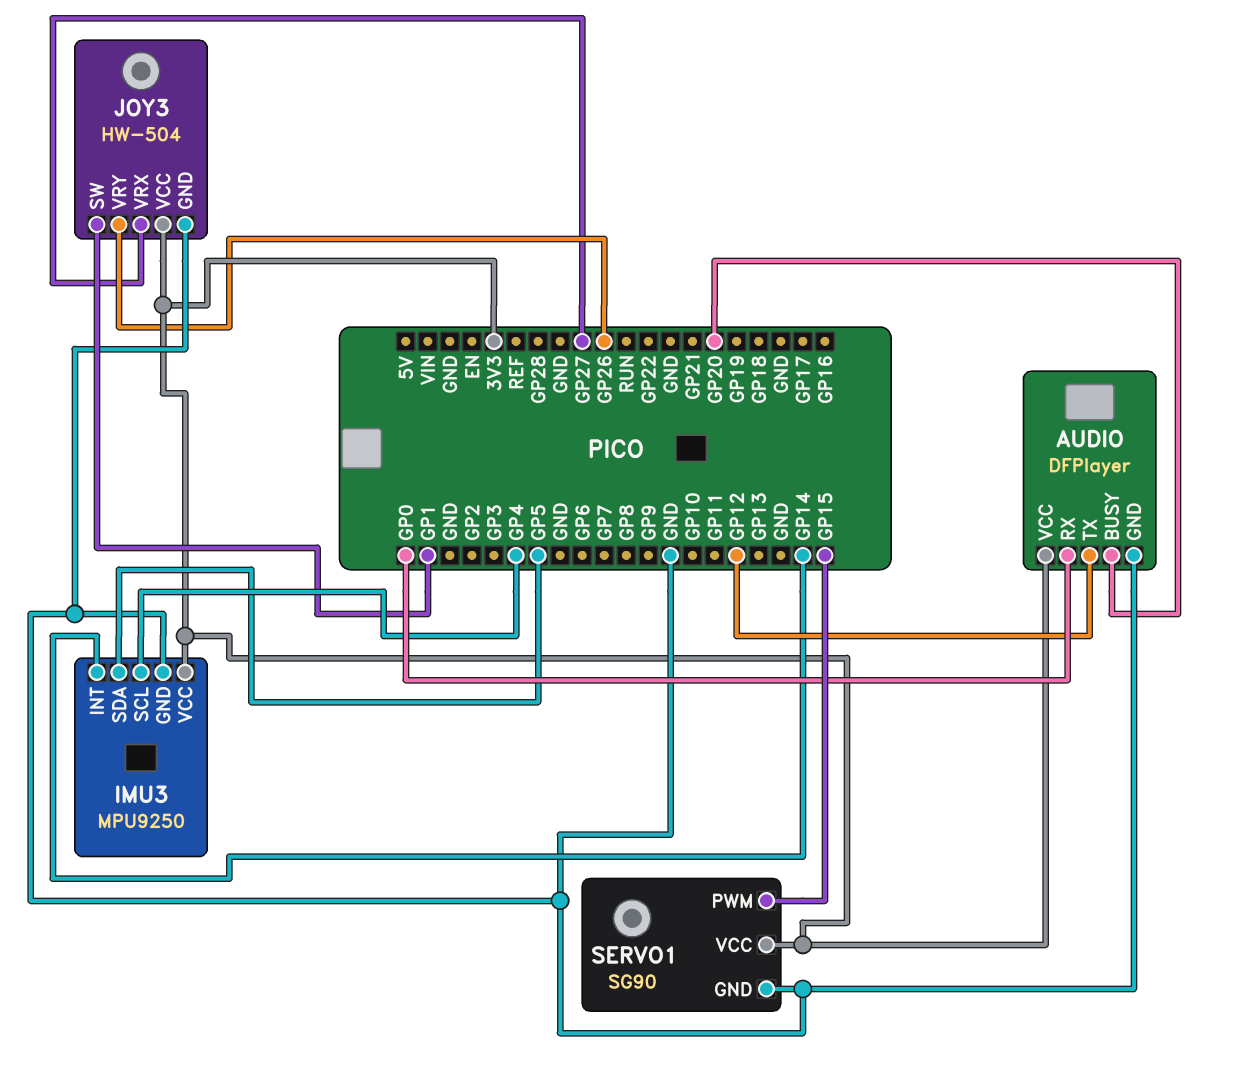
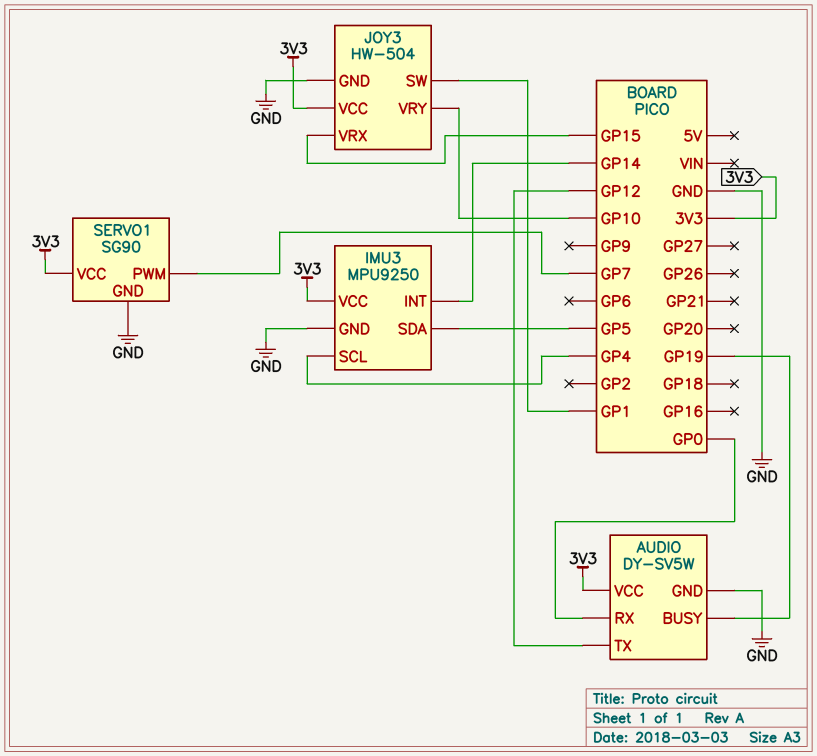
AUDIO: DFPlayer -> DY-SV5W
AUDIO pin BUSY: GP20 -> GP19
JOY3 pin VRX: GP27 -> GP15
JOY3 pin VRY: GP26 -> GP10
SERVO1 pin PWM: GP15 -> GP7

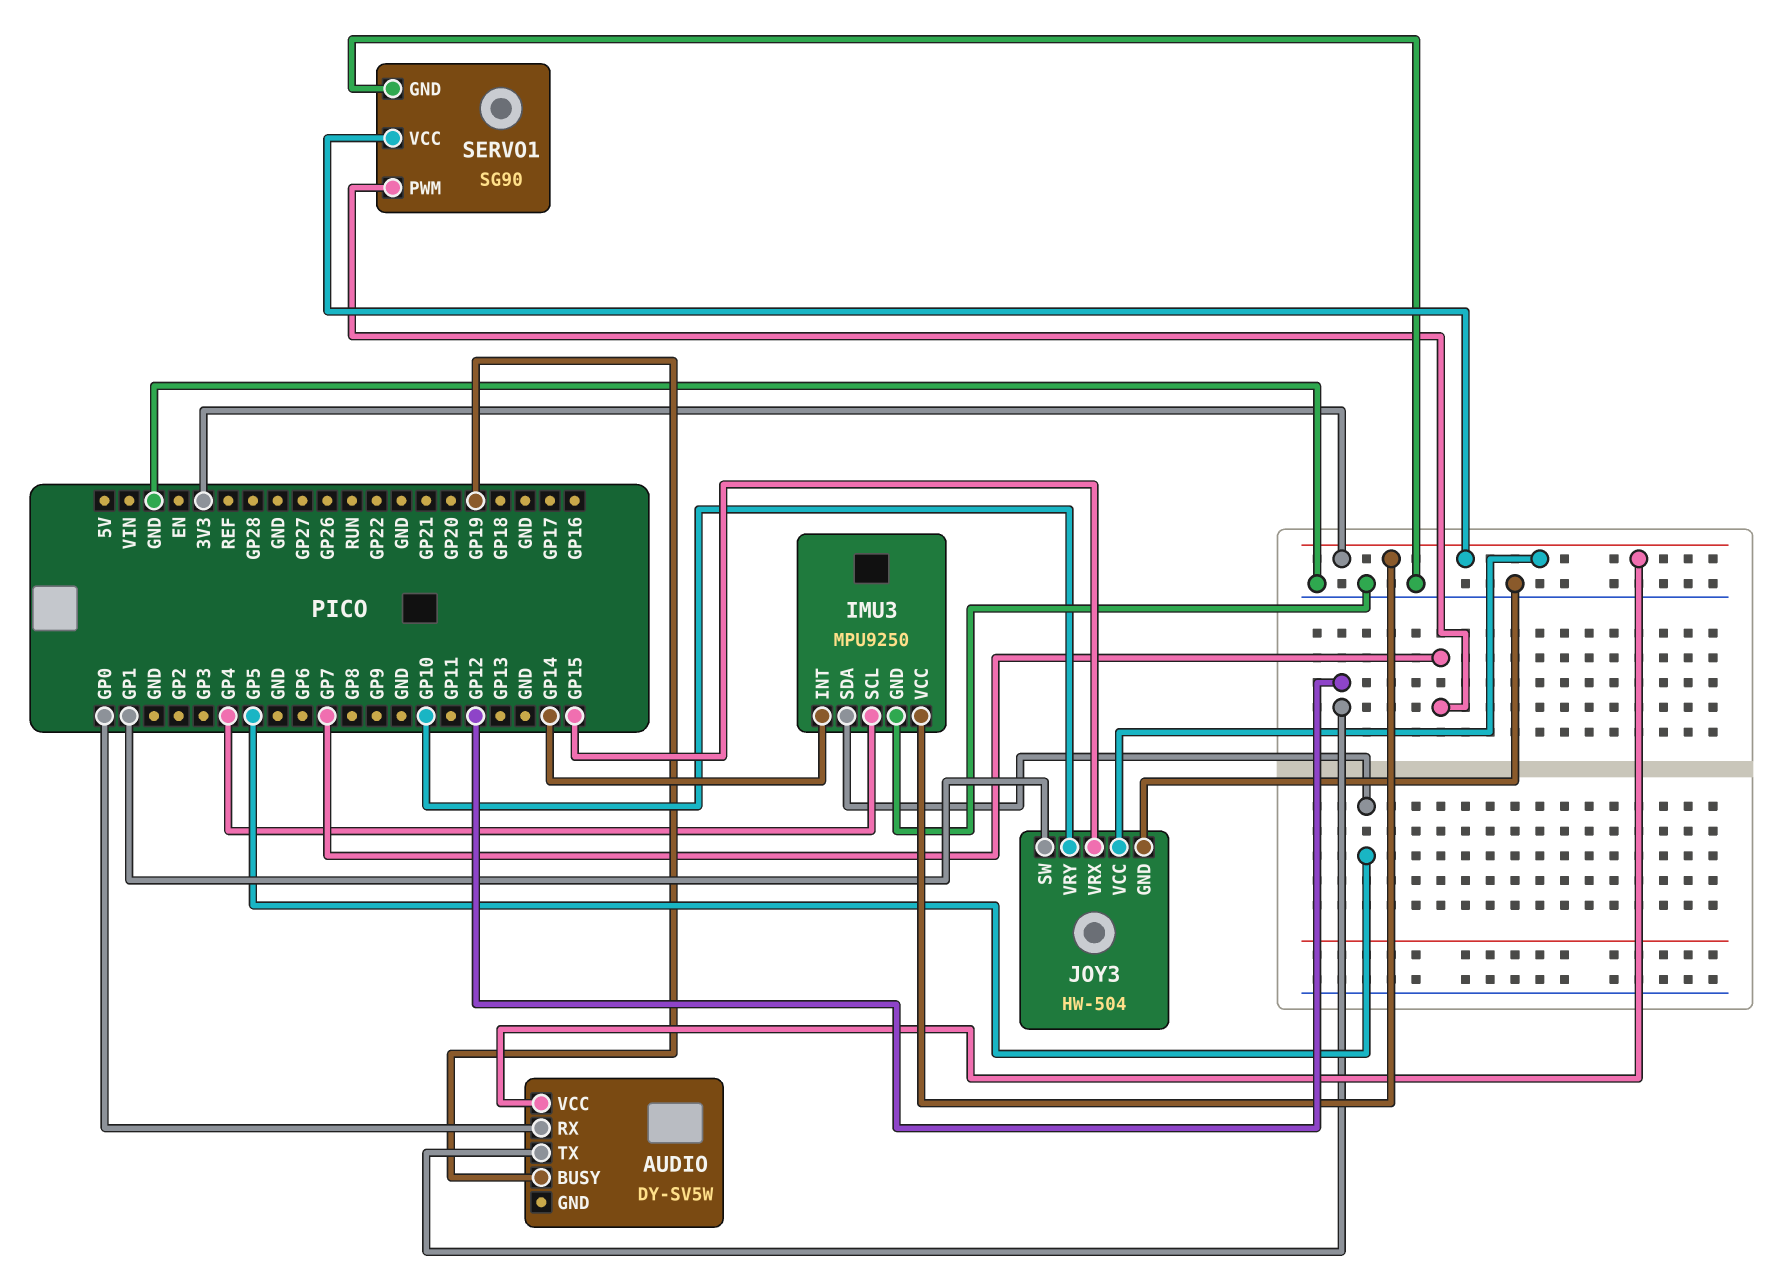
AUDIO pin GND: GND -> none

